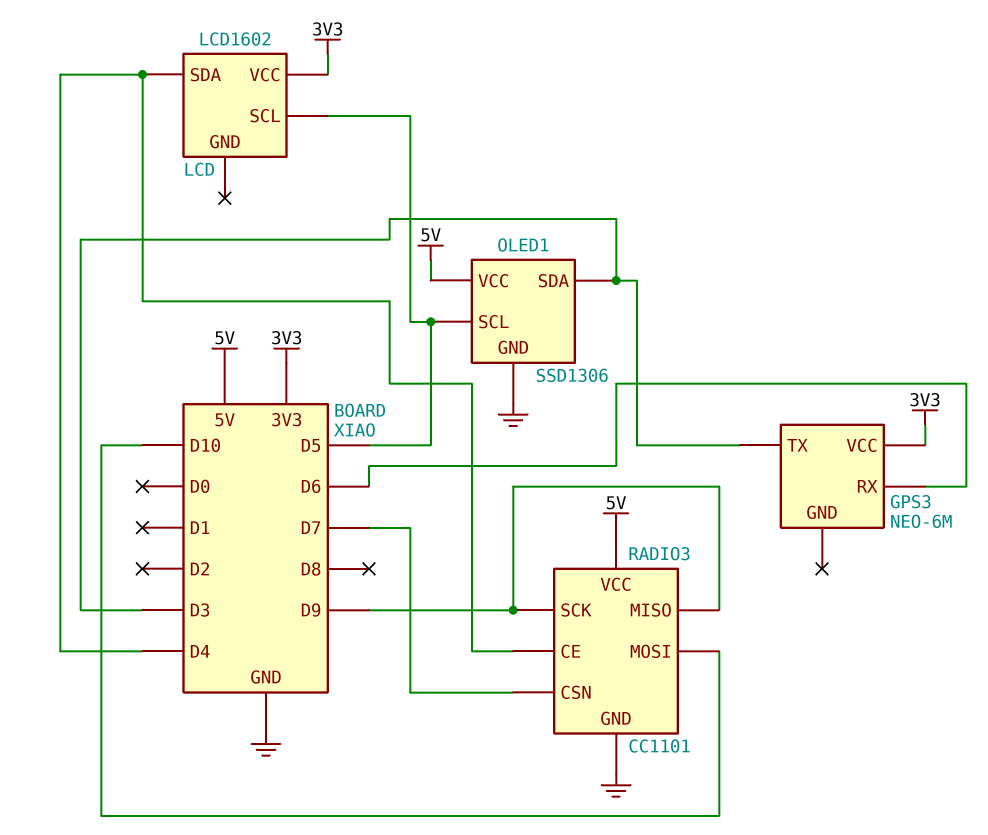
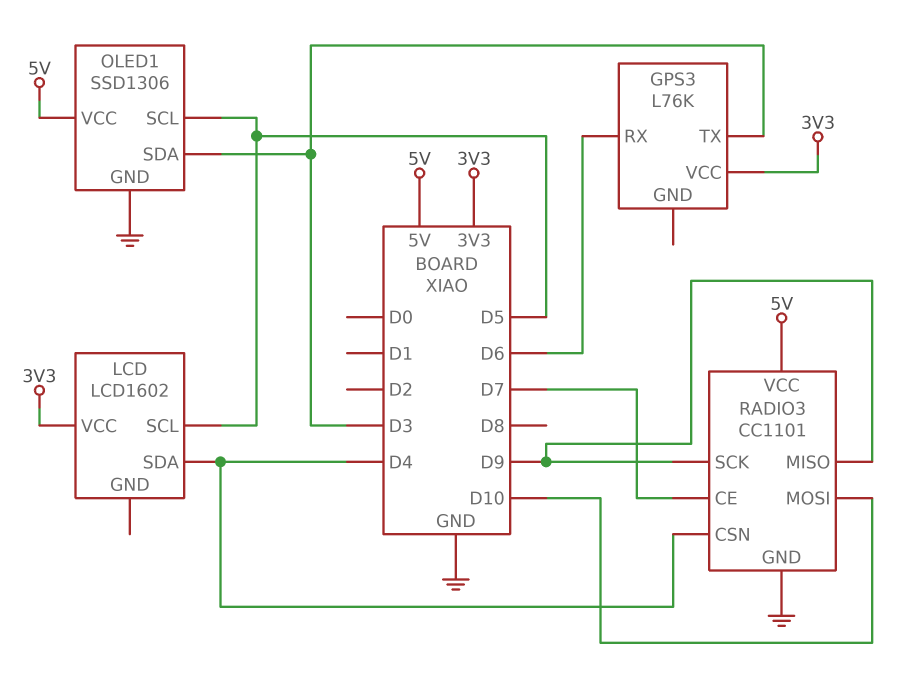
GPS3: NEO-6M -> L76K
RADIO3 pin CE: D4 -> D7
RADIO3 pin CSN: D7 -> D4

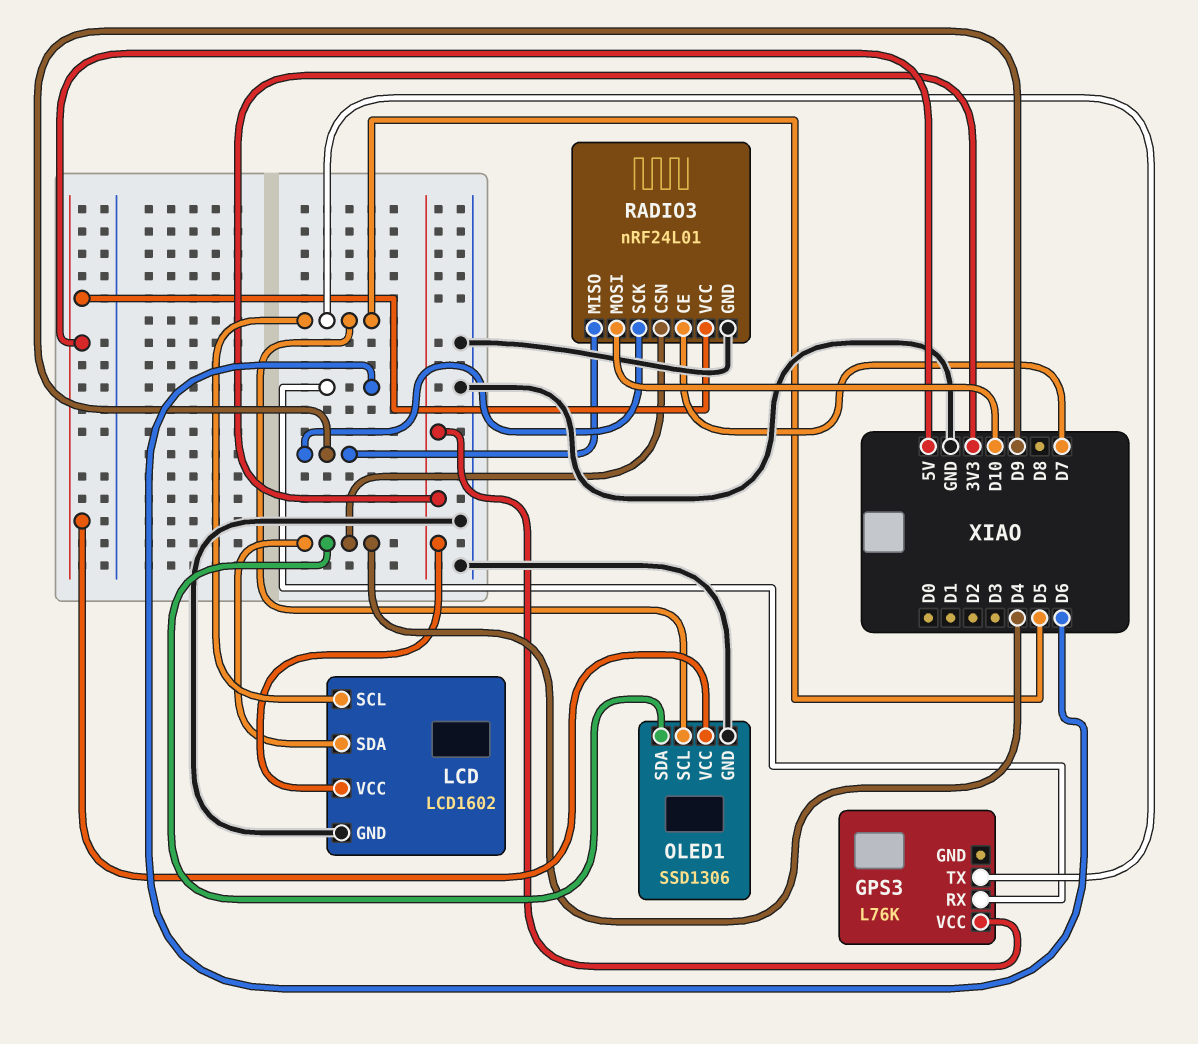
GPS3 pin TX: D3 -> D5
LCD pin GND: none -> GND
OLED1 pin SDA: D3 -> D4
RADIO3: CC1101 -> nRF24L01

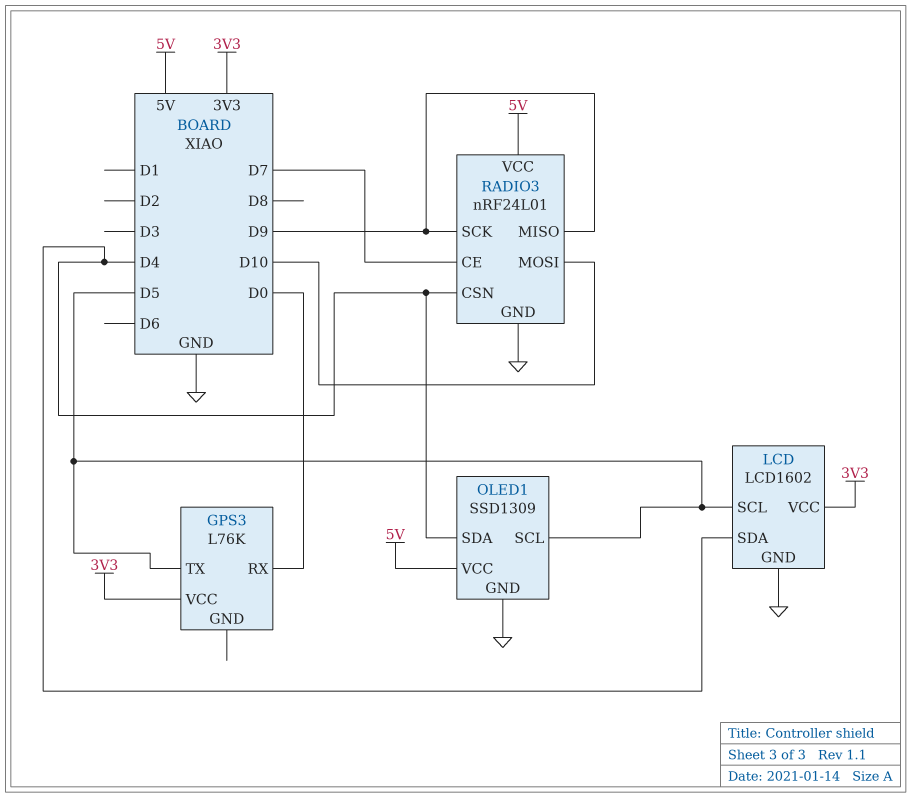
GPS3 pin RX: D6 -> D0
OLED1: SSD1306 -> SSD1309

